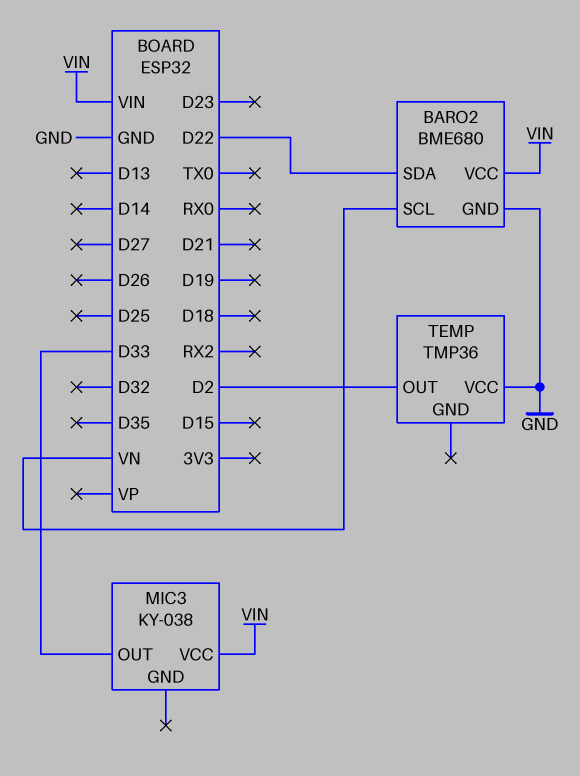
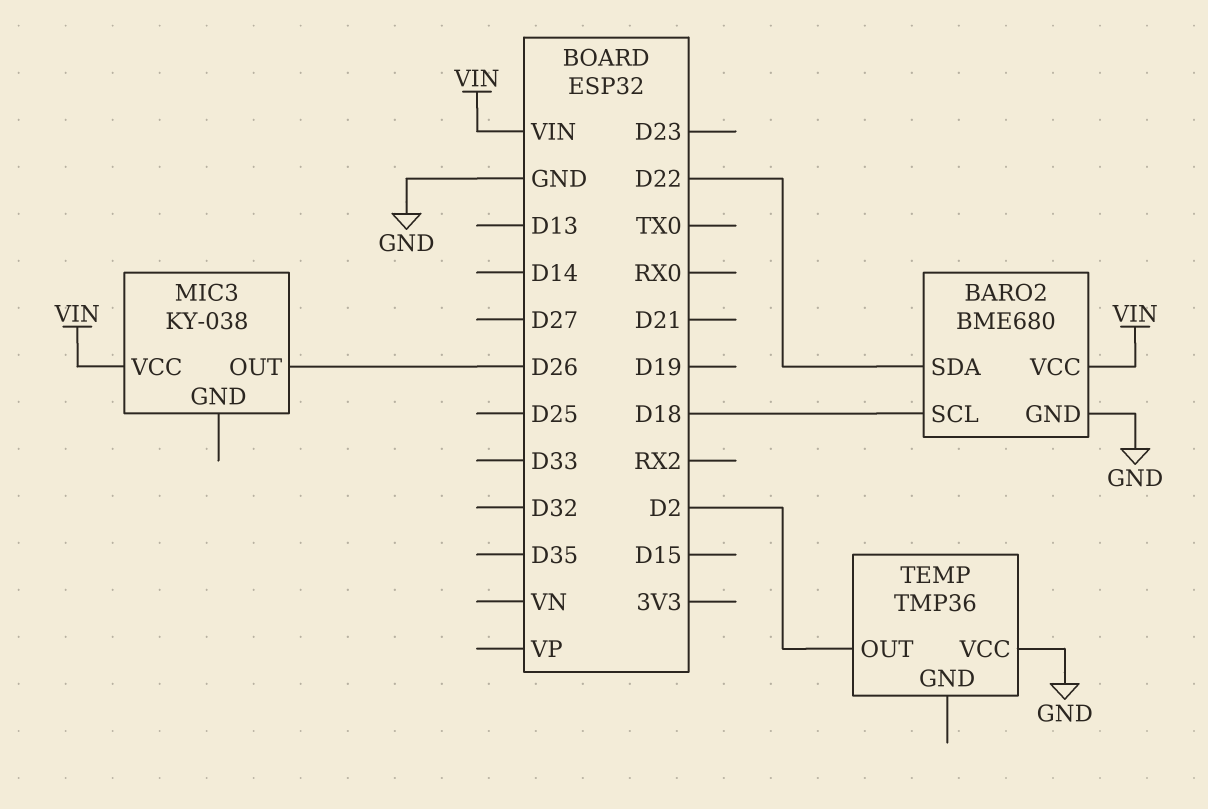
BARO2 pin SCL: VN -> D18
MIC3 pin OUT: D33 -> D26

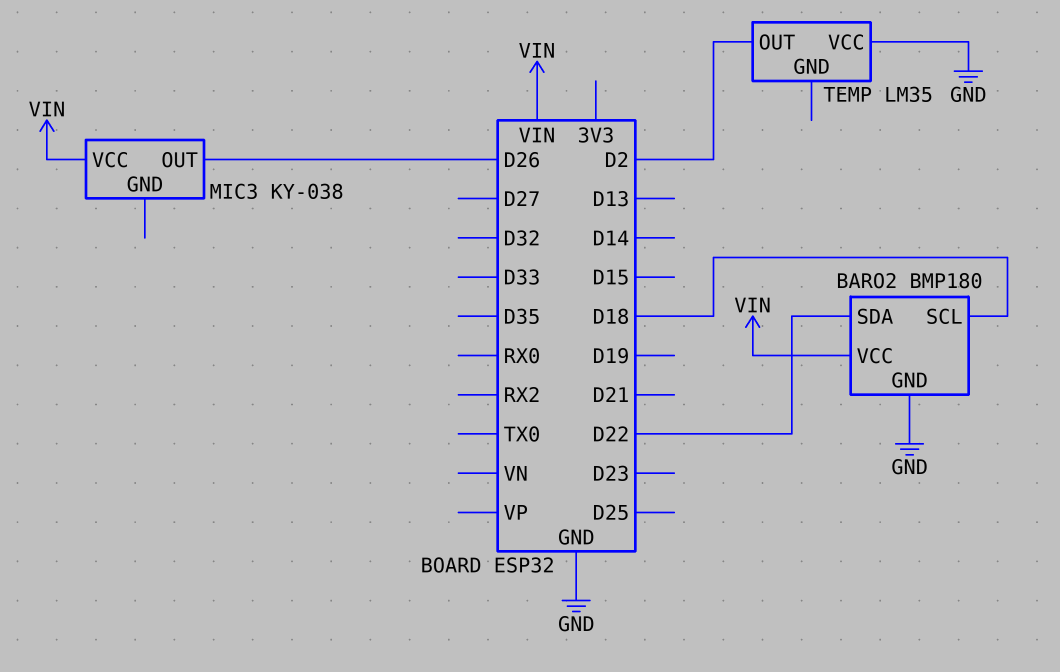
BARO2: BME680 -> BMP180
TEMP: TMP36 -> LM35

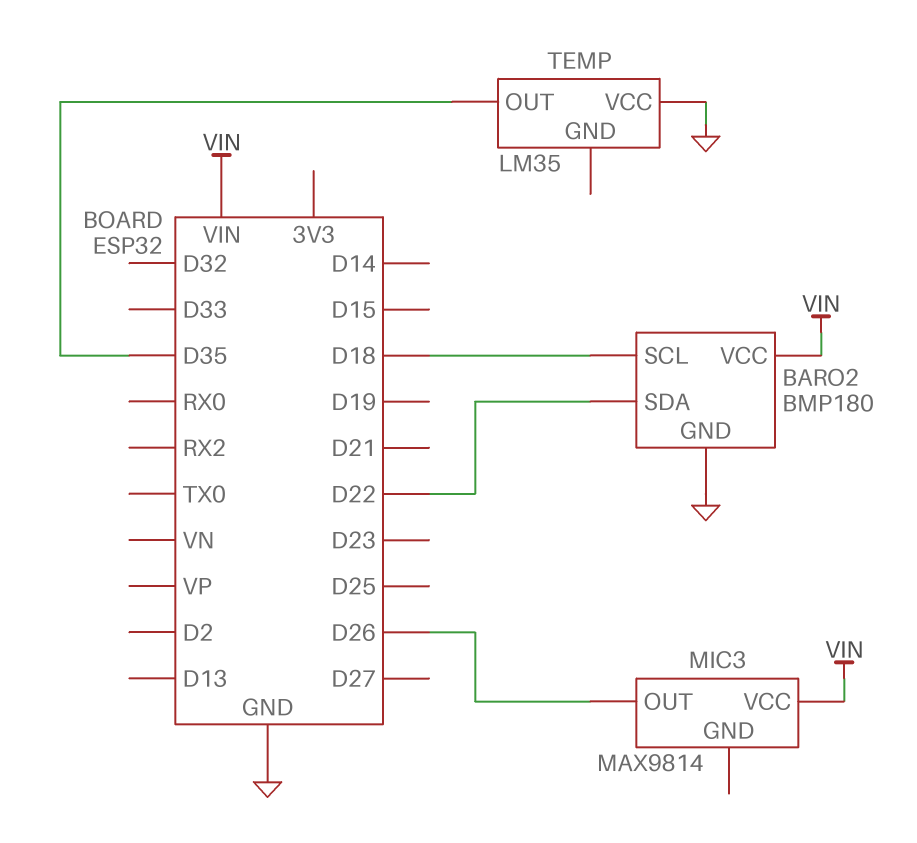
MIC3: KY-038 -> MAX9814
TEMP pin OUT: D2 -> D35

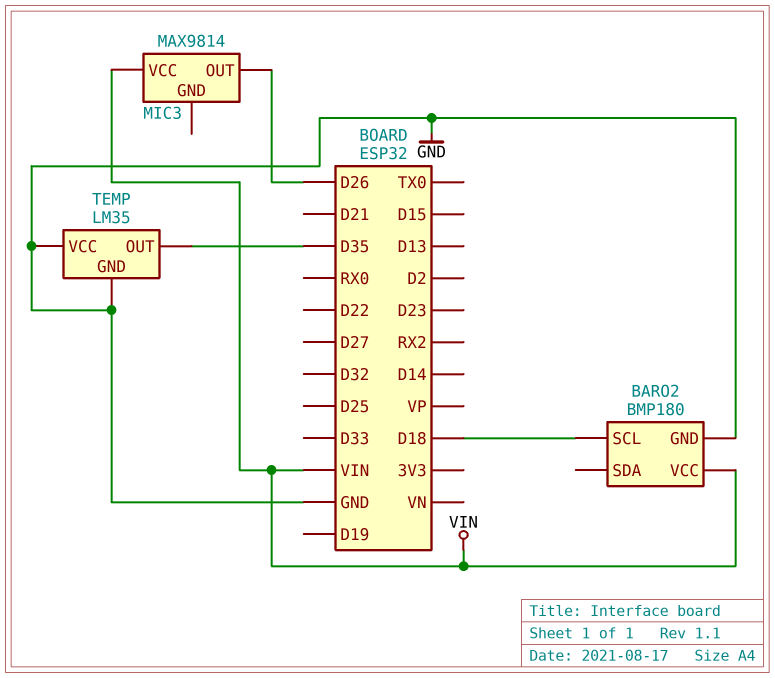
BARO2 pin SDA: D22 -> none
TEMP pin GND: none -> GND

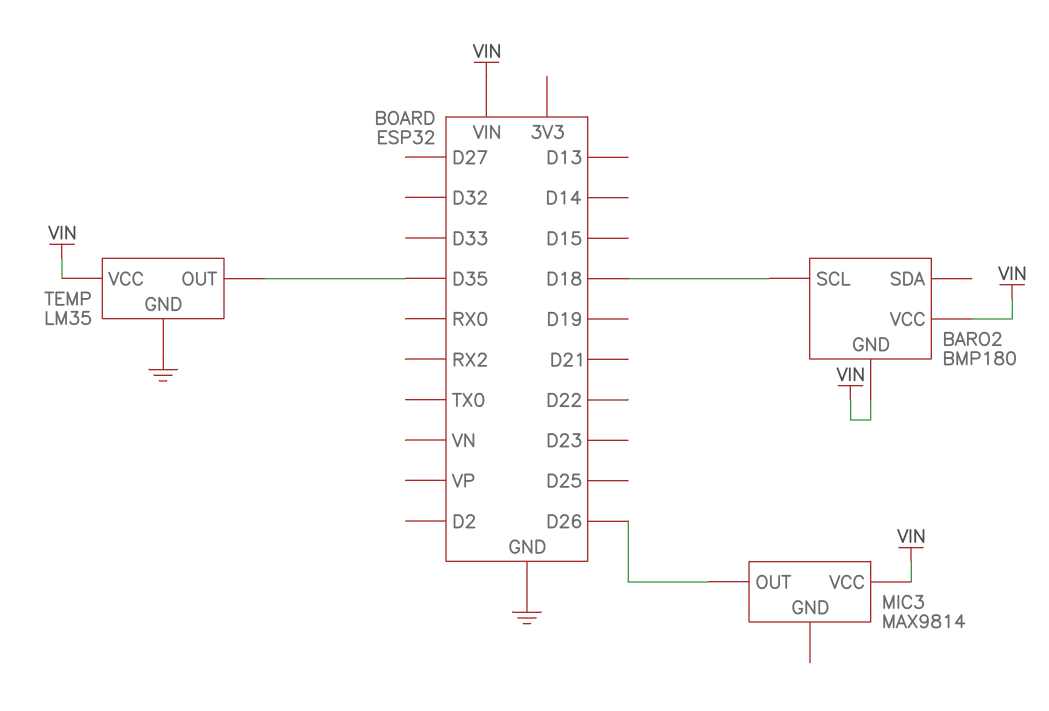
BARO2 pin GND: GND -> VIN
TEMP pin VCC: GND -> VIN

